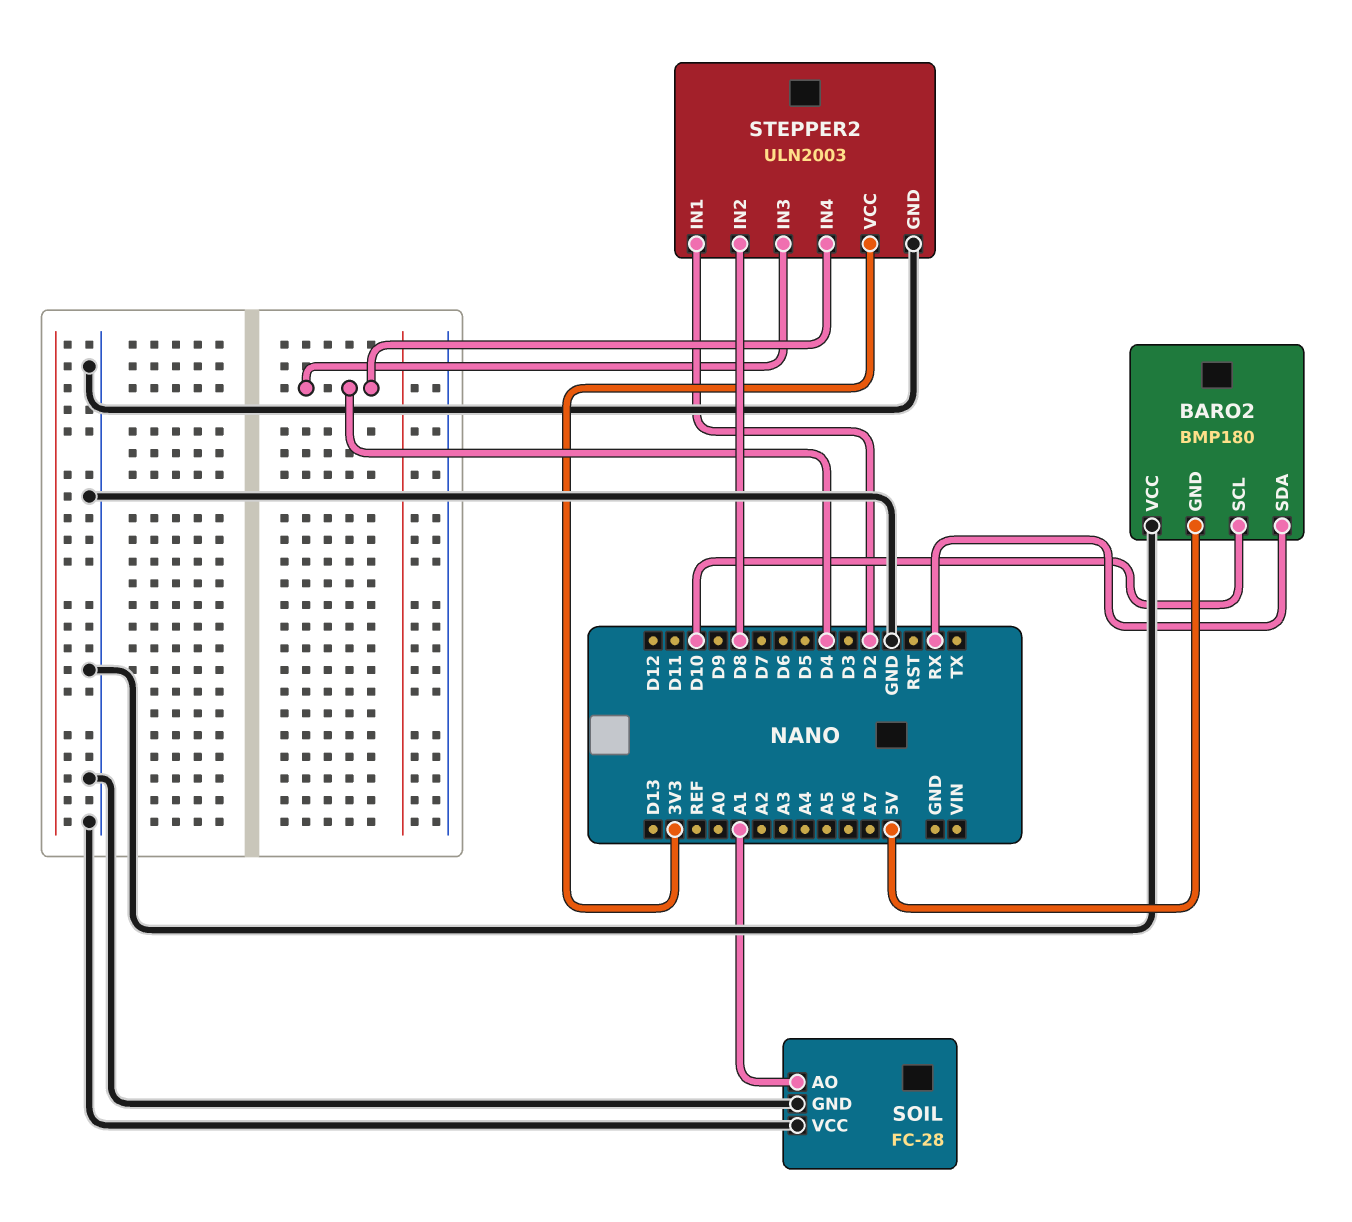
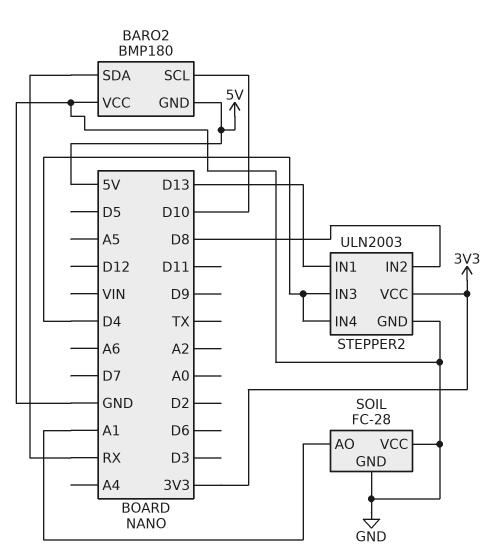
STEPPER2 pin IN1: D2 -> D13

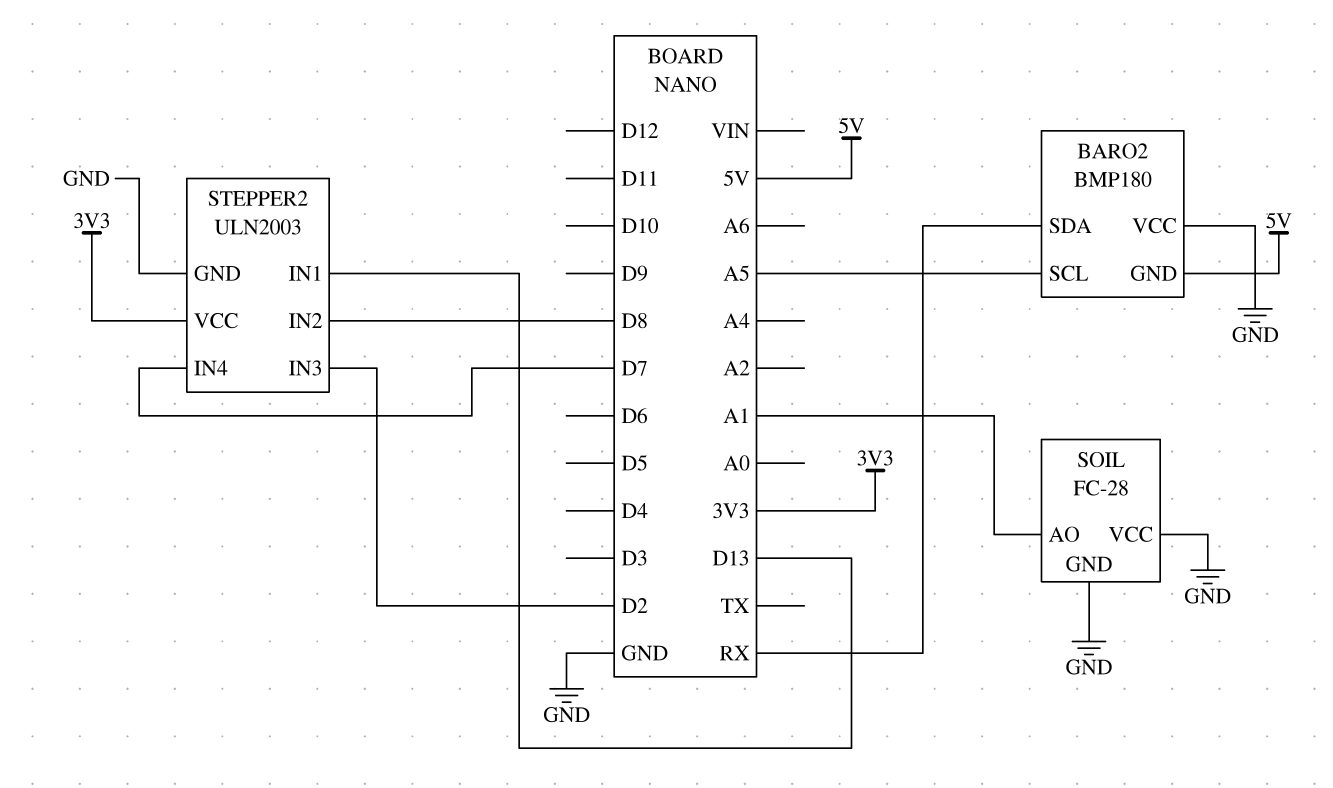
BARO2 pin SCL: D10 -> A5
STEPPER2 pin IN3: D4 -> D2
STEPPER2 pin IN4: D4 -> D7

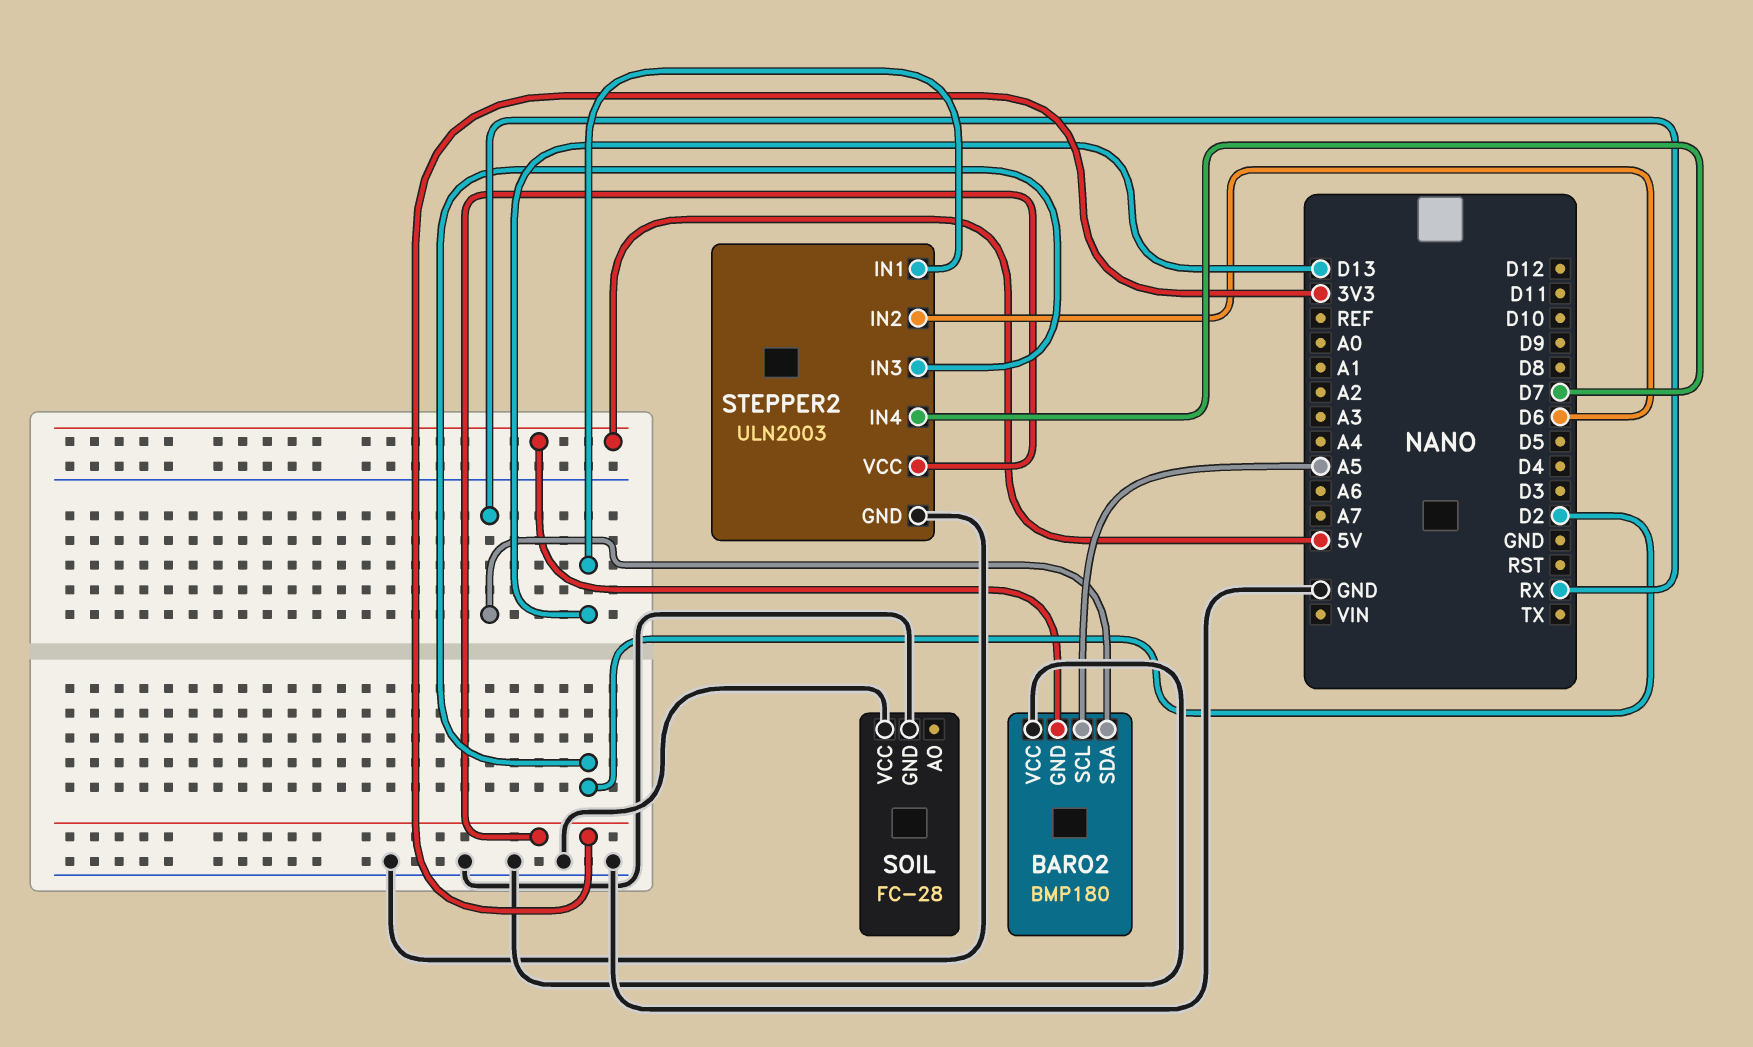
SOIL pin AO: A1 -> none
STEPPER2 pin IN2: D8 -> D6

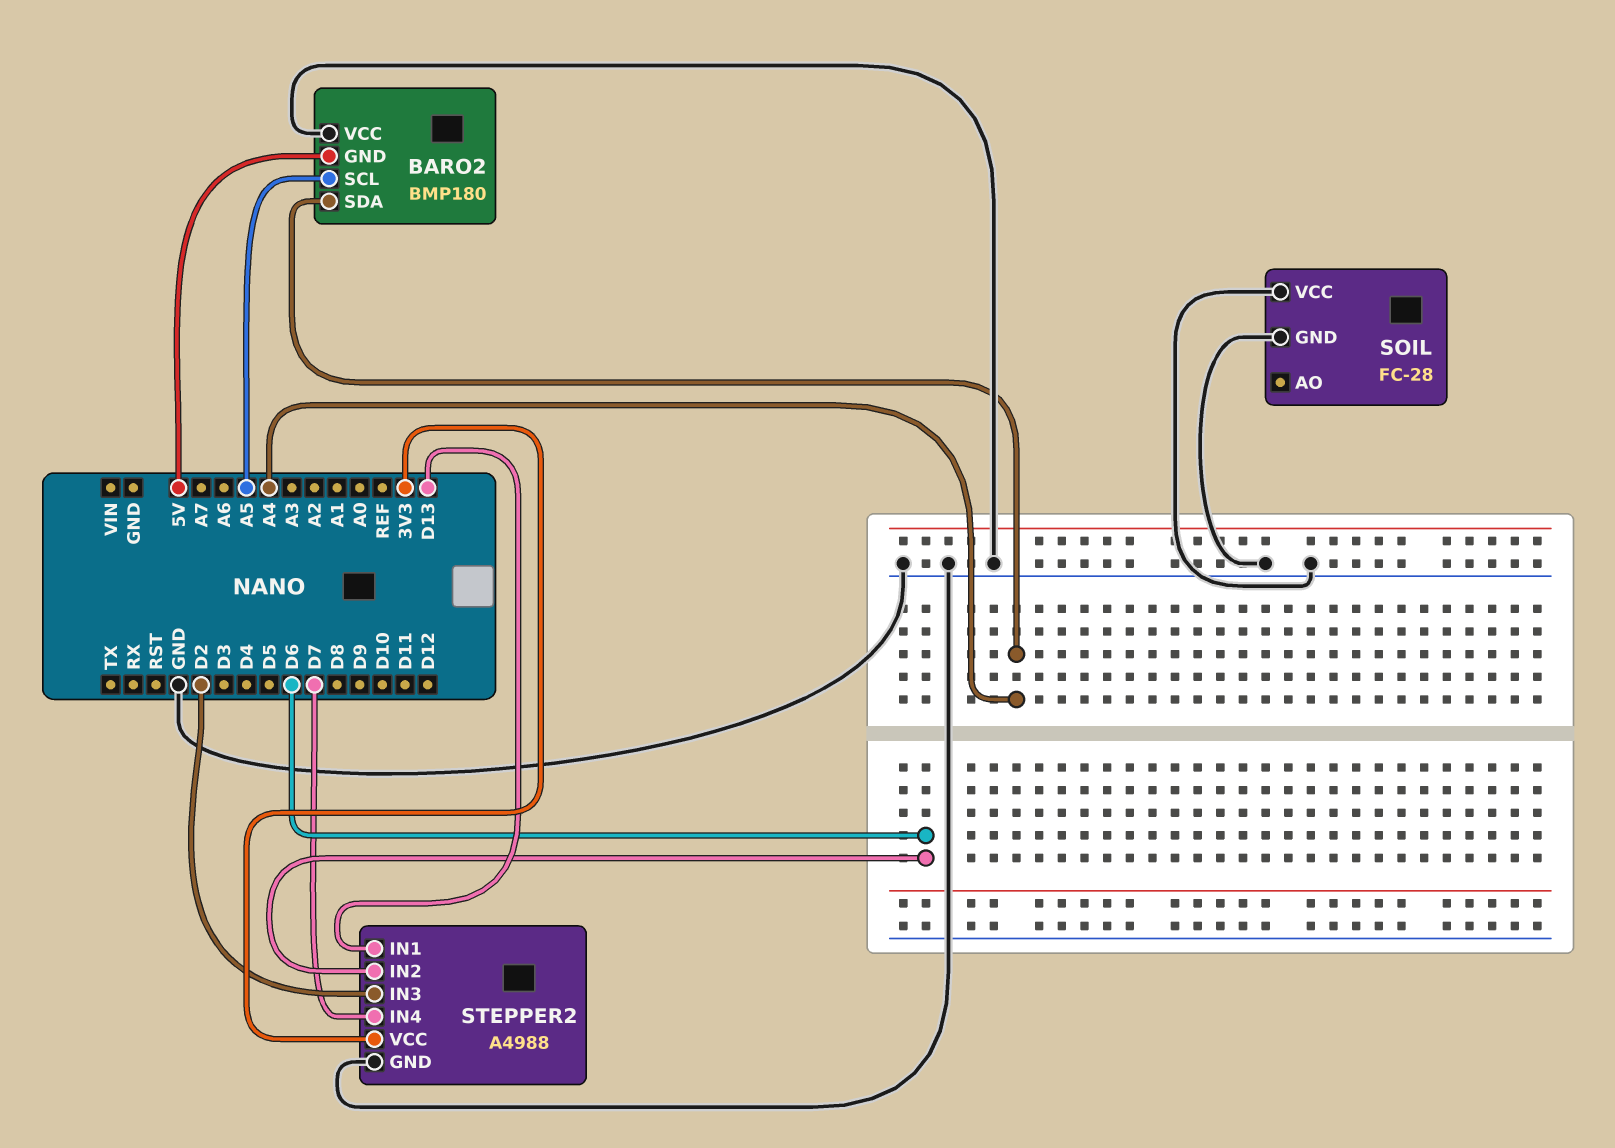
BARO2 pin SDA: RX -> A4
STEPPER2: ULN2003 -> A4988

